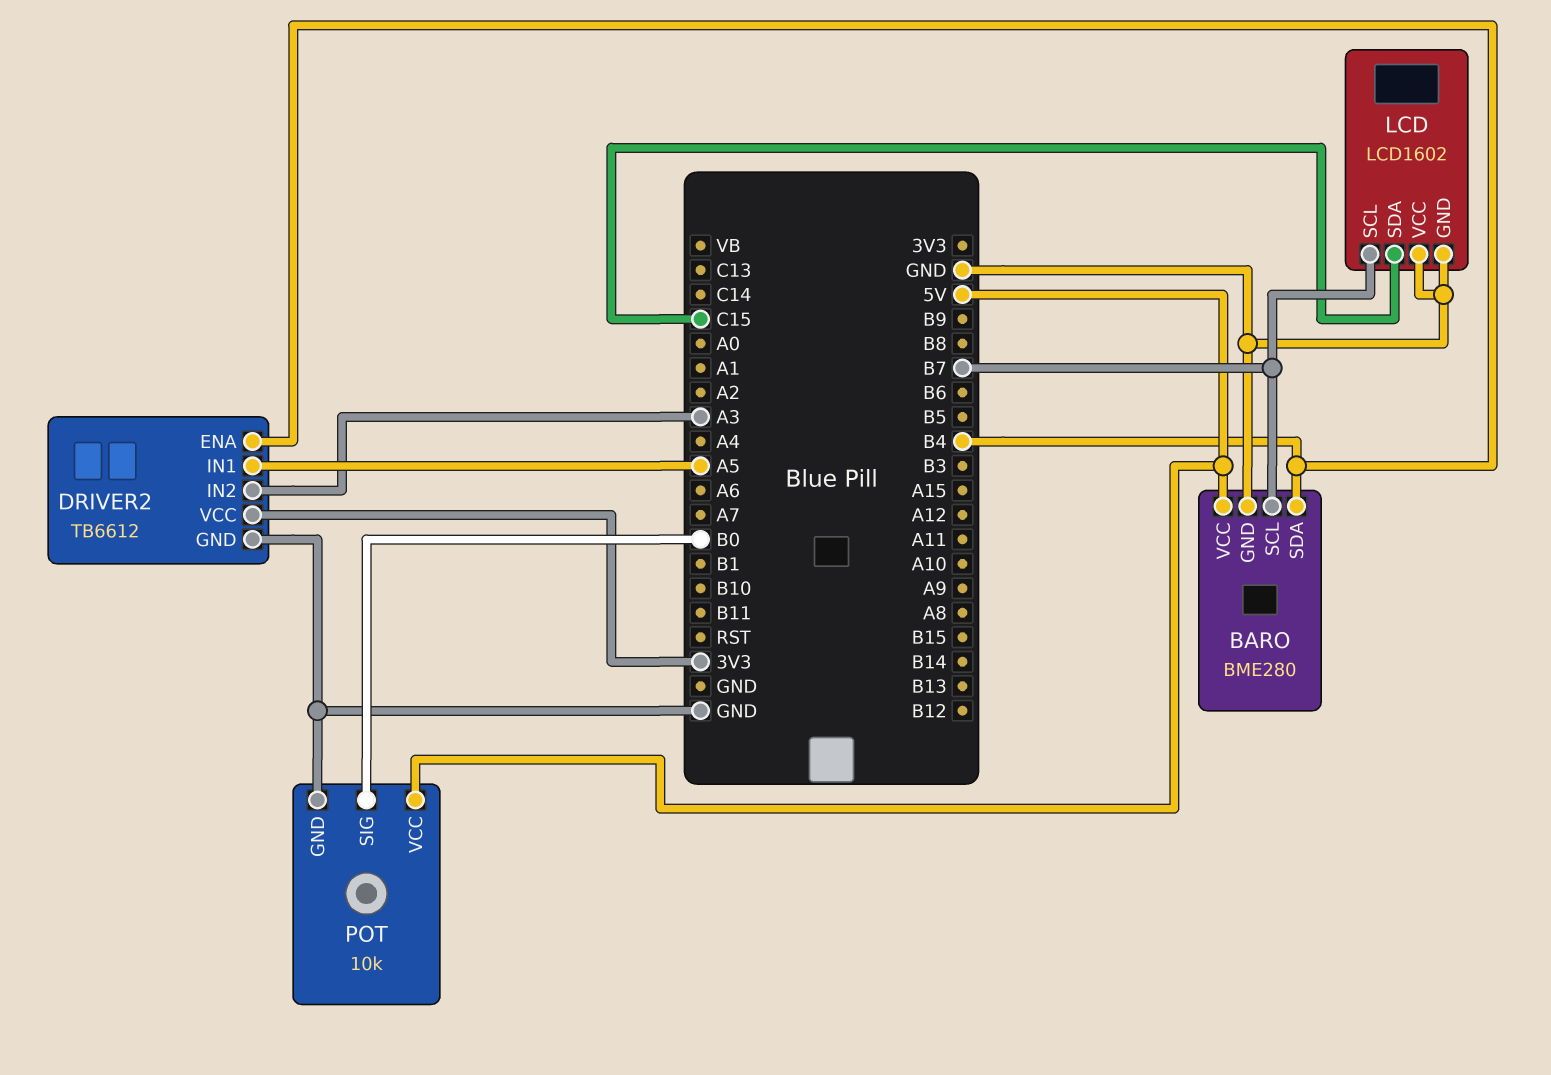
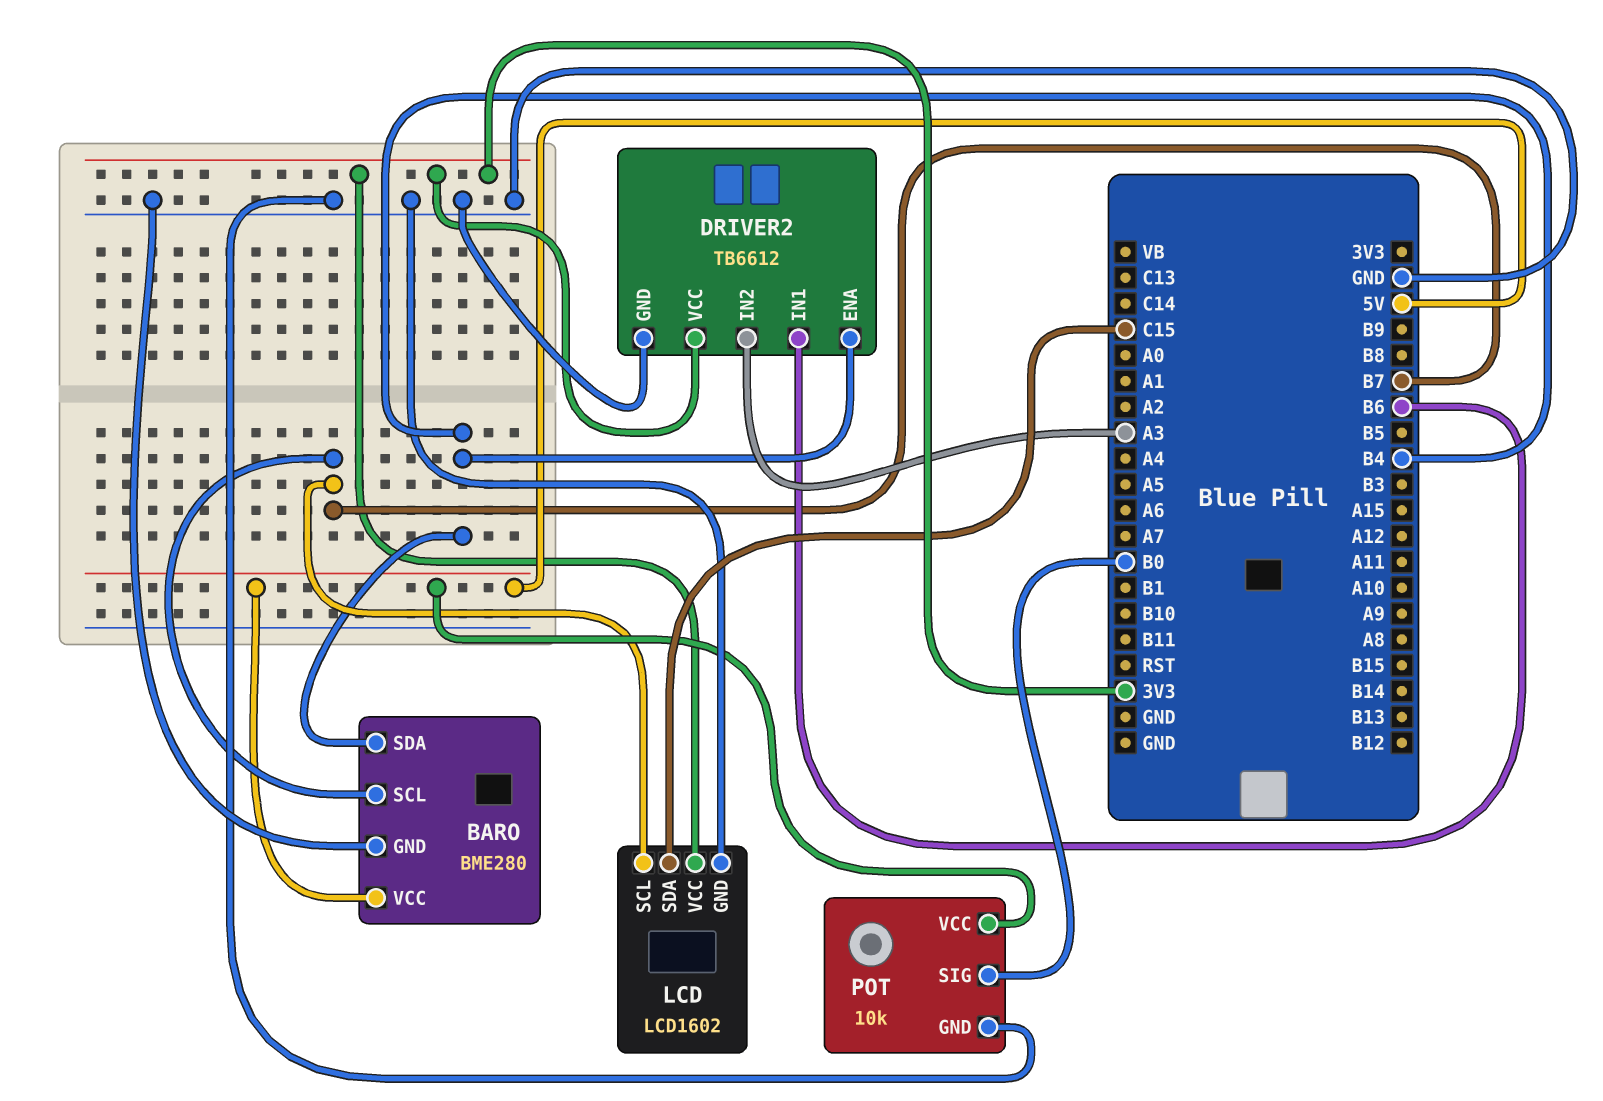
DRIVER2 pin IN1: A5 -> B6
LCD pin VCC: GND -> 3V3

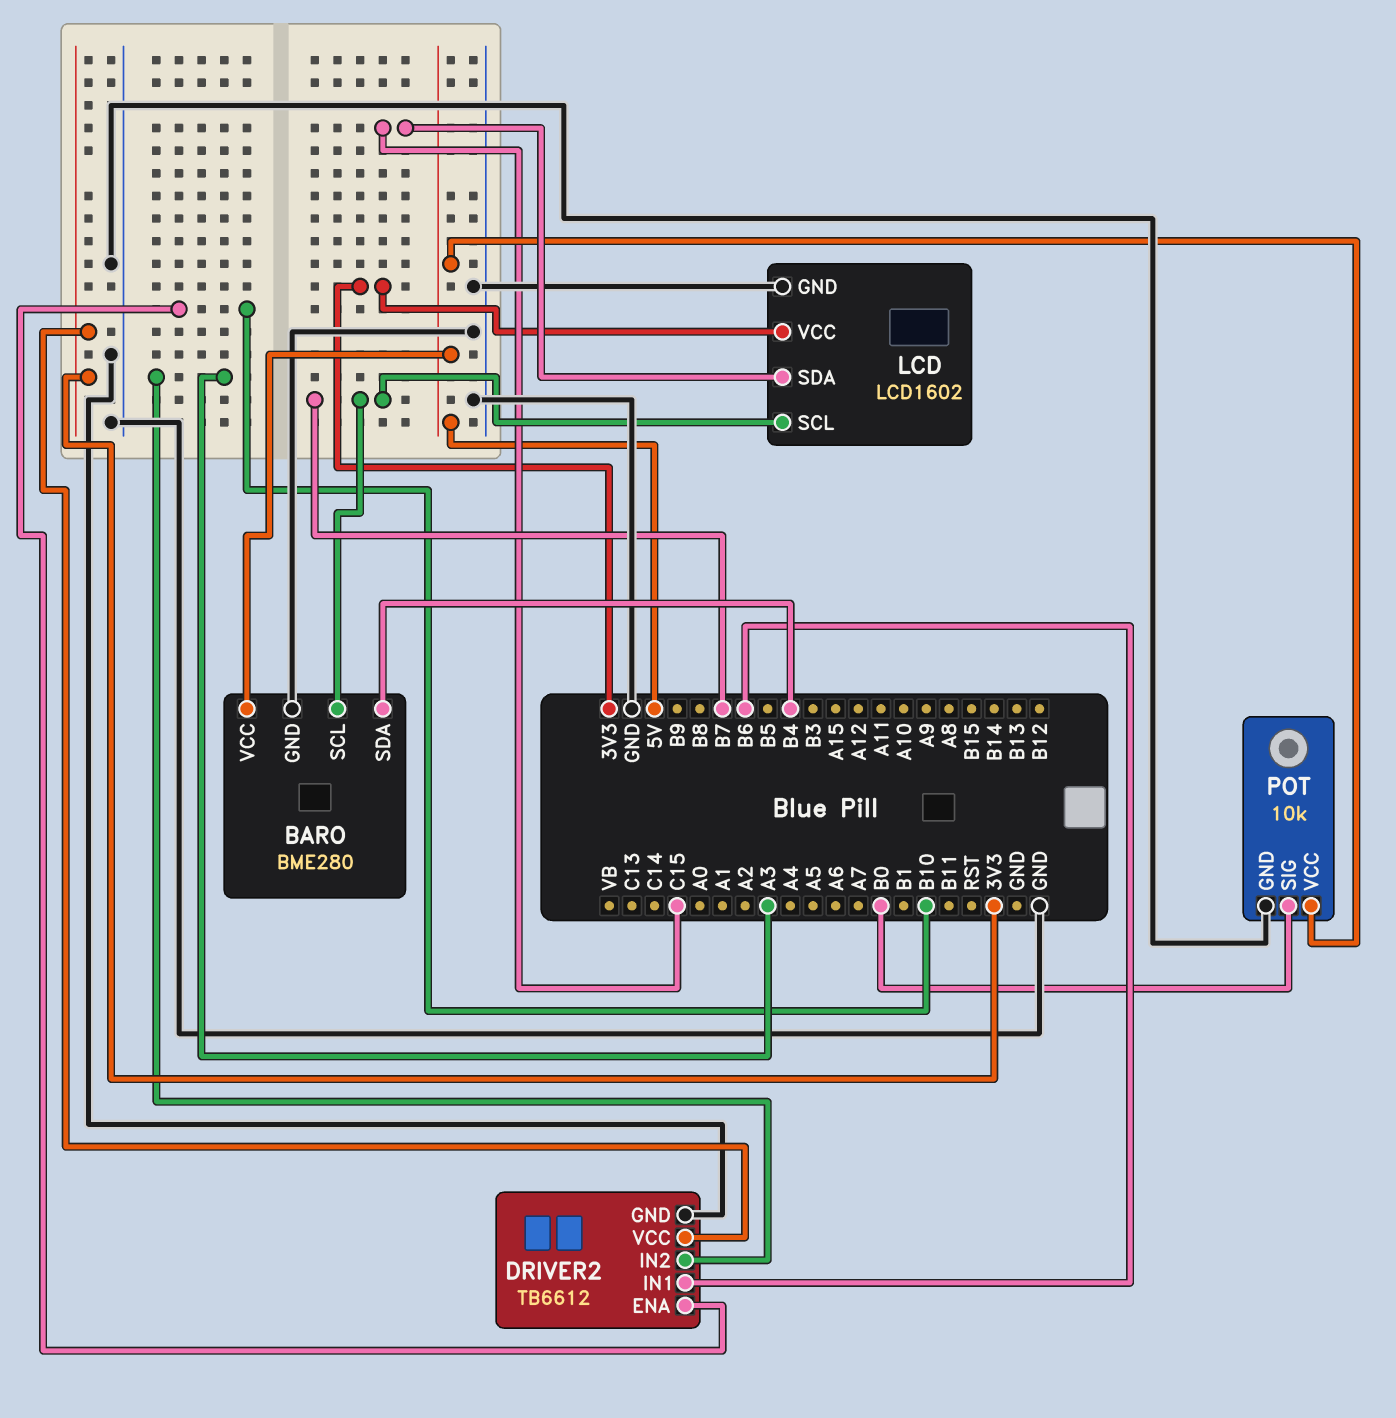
DRIVER2 pin ENA: B4 -> B10

